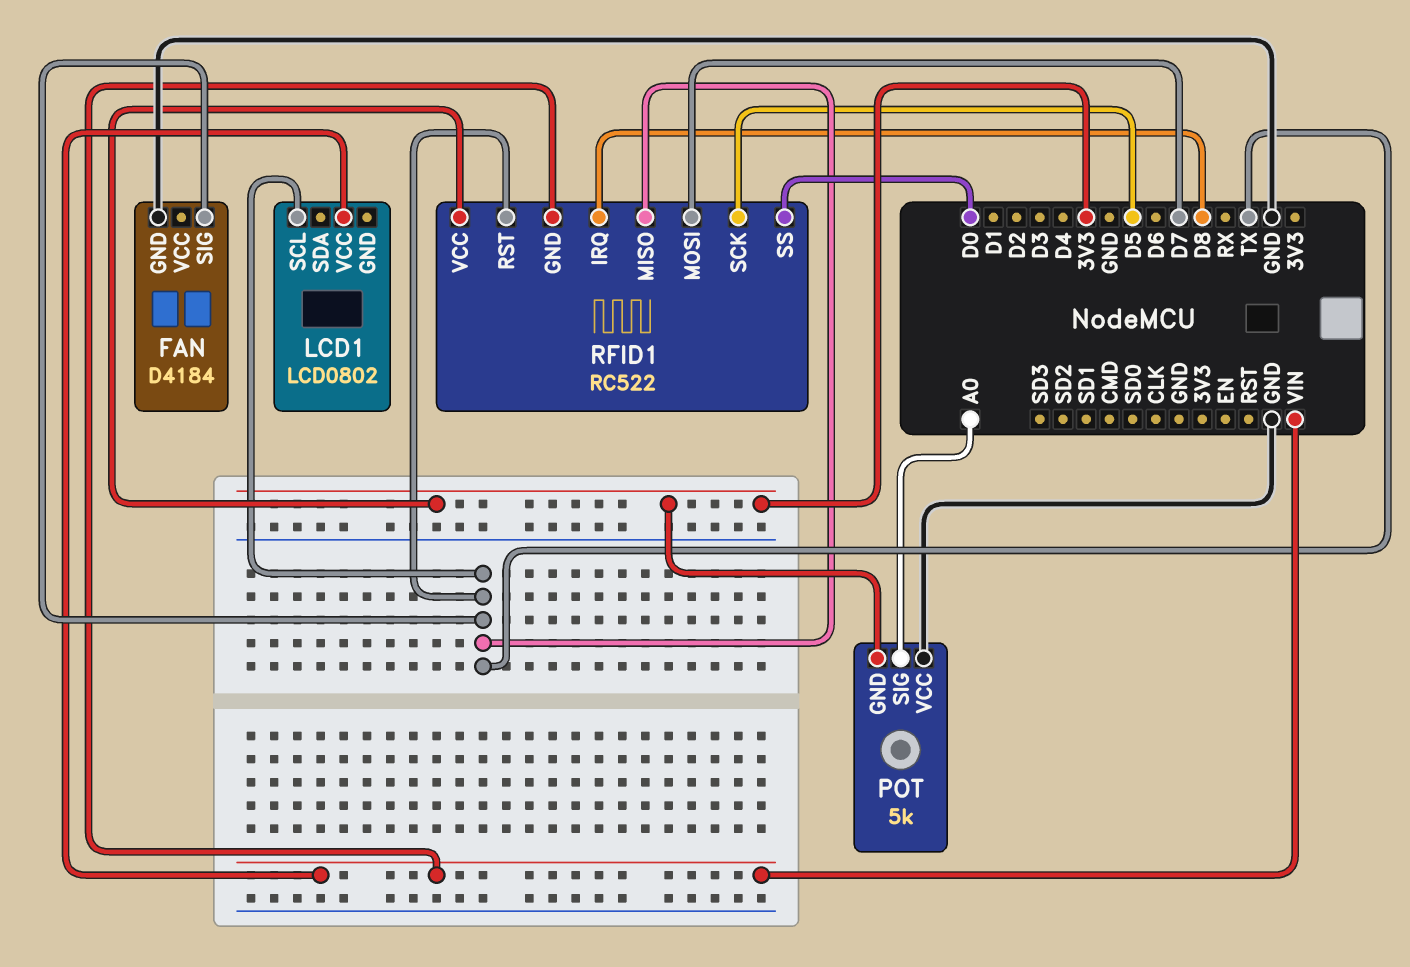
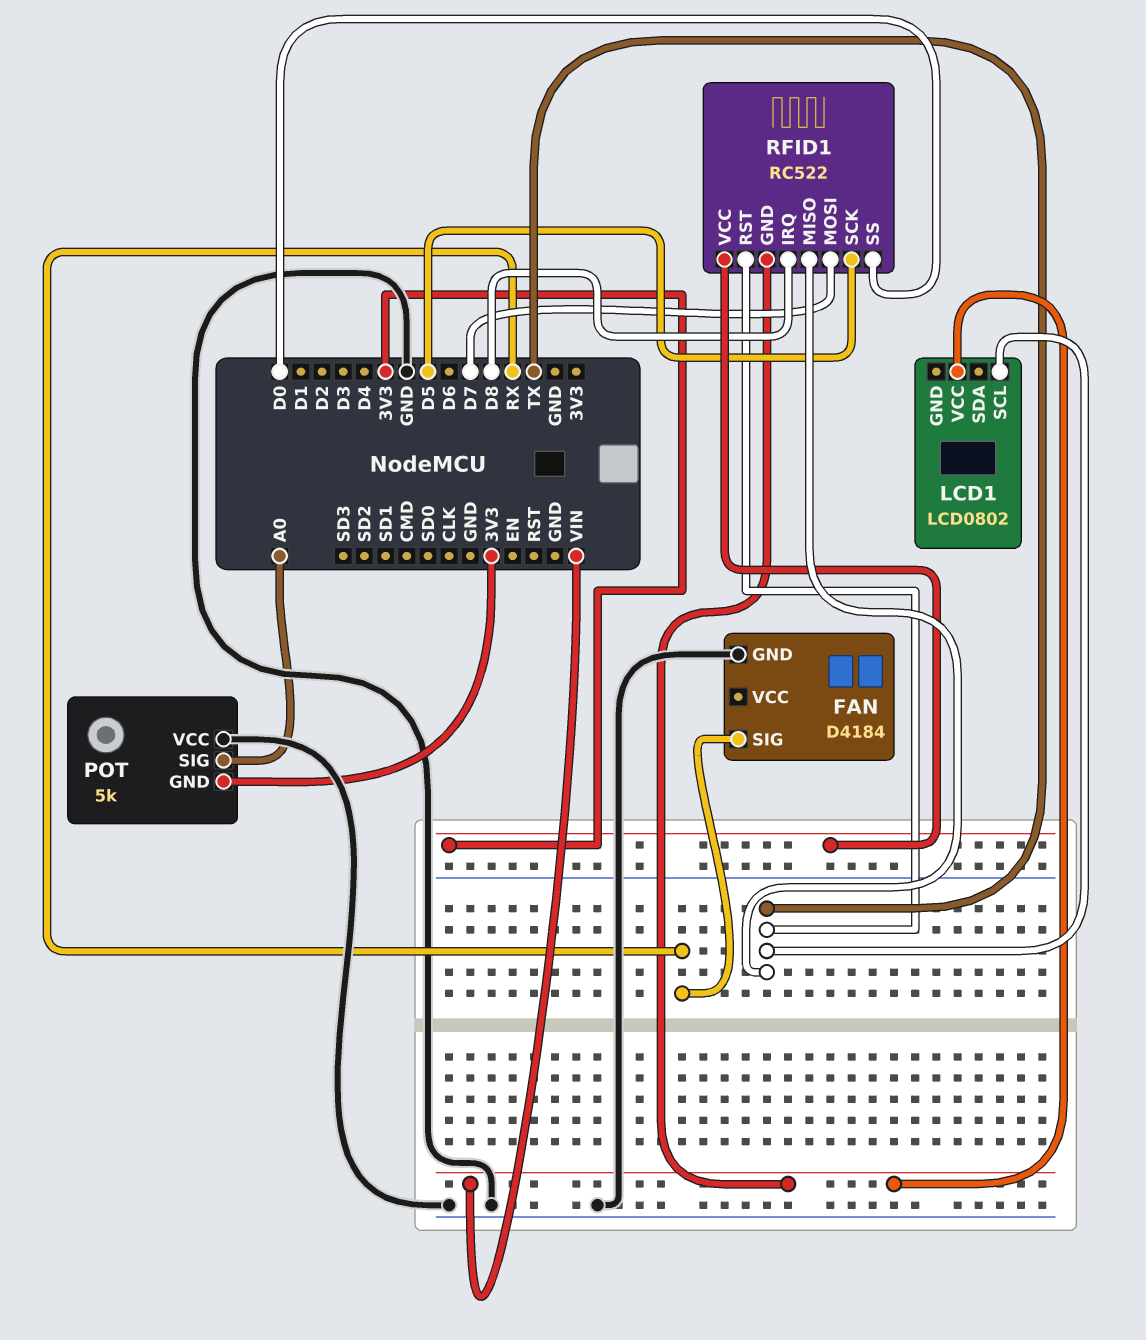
FAN pin SIG: TX -> RX

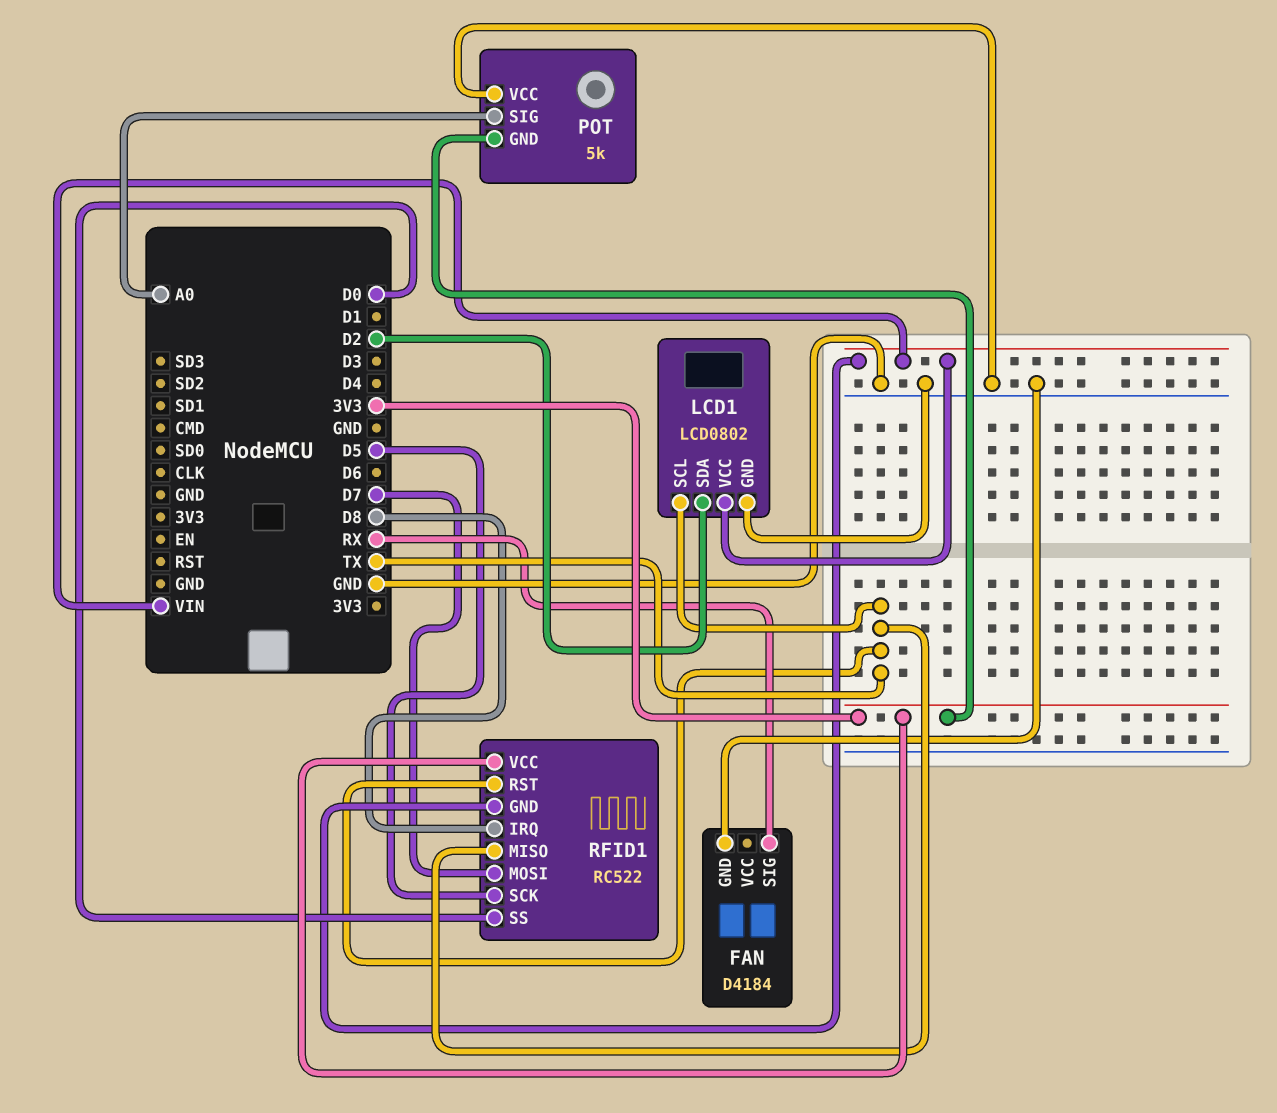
LCD1 pin GND: none -> GND
LCD1 pin SDA: none -> D2

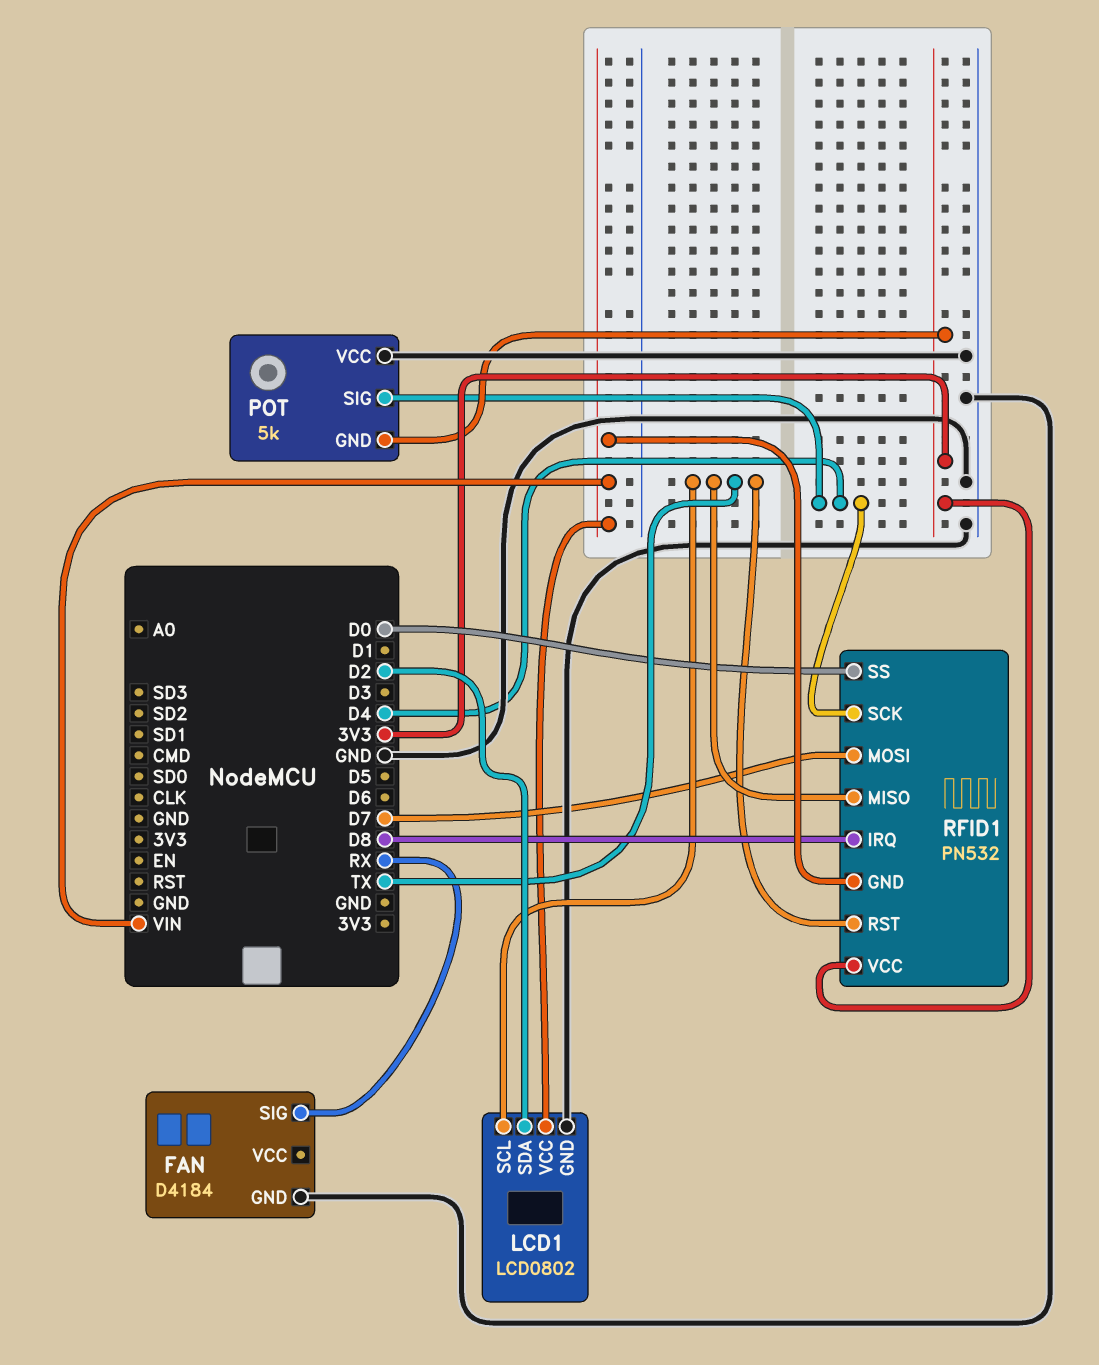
POT pin SIG: A0 -> D4
RFID1: RC522 -> PN532
RFID1 pin SCK: D5 -> D4

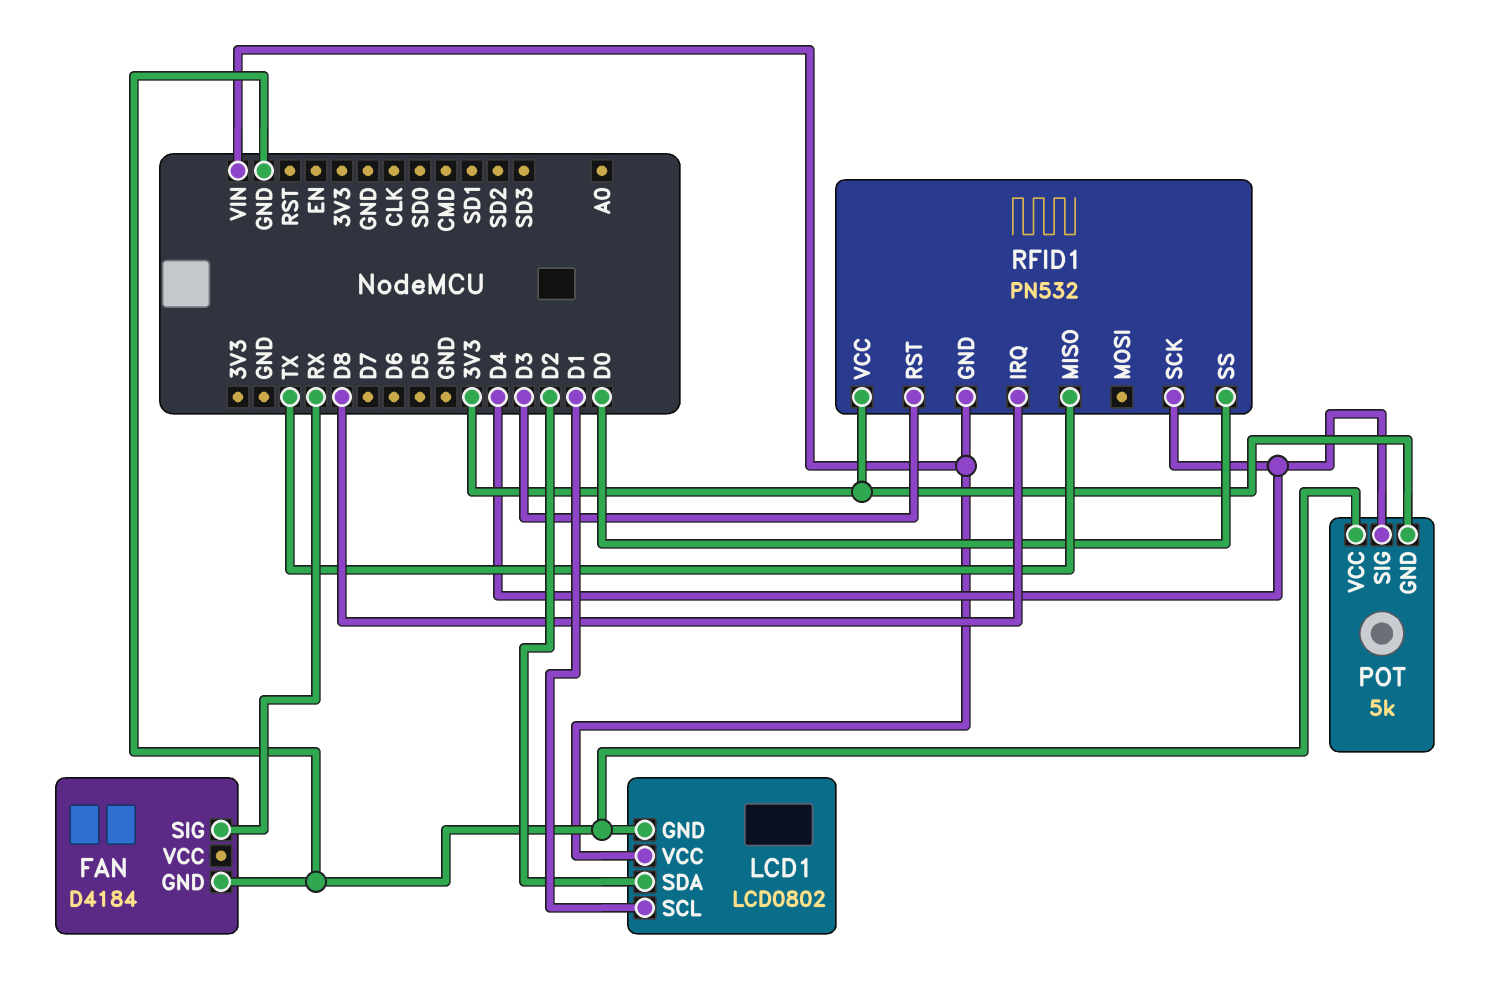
LCD1 pin SCL: TX -> D1
RFID1 pin MOSI: D7 -> none
RFID1 pin RST: TX -> D3

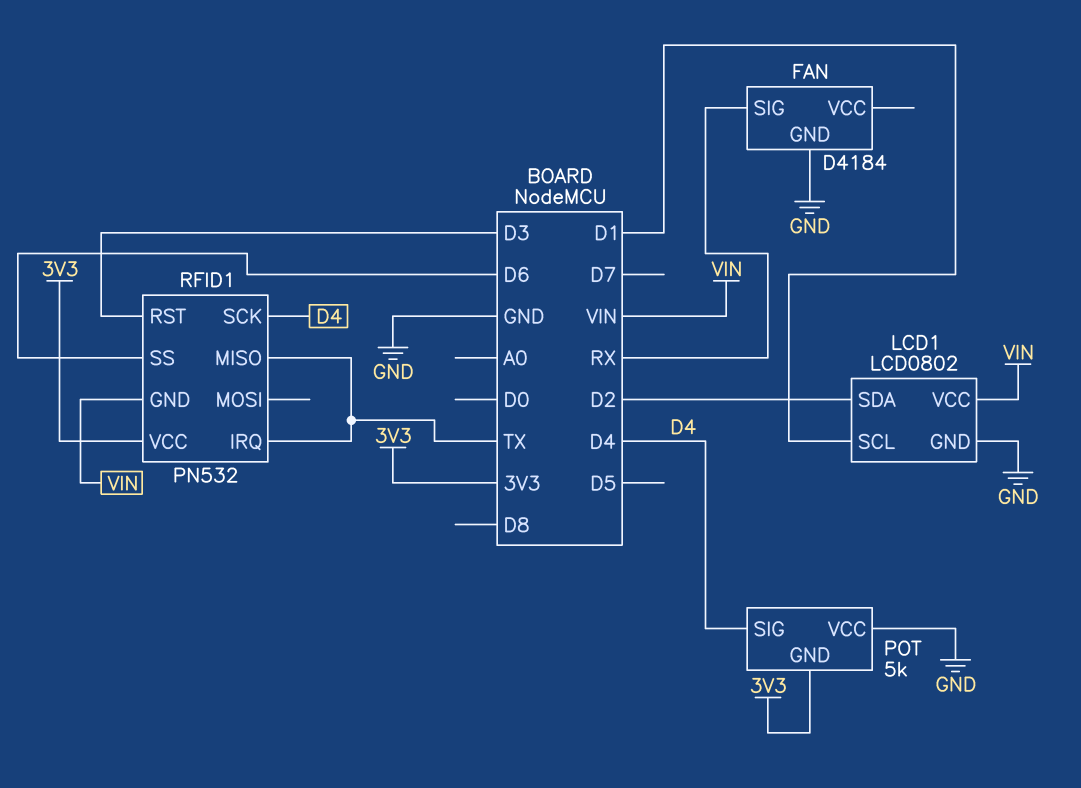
RFID1 pin IRQ: D8 -> TX
RFID1 pin SS: D0 -> D6

